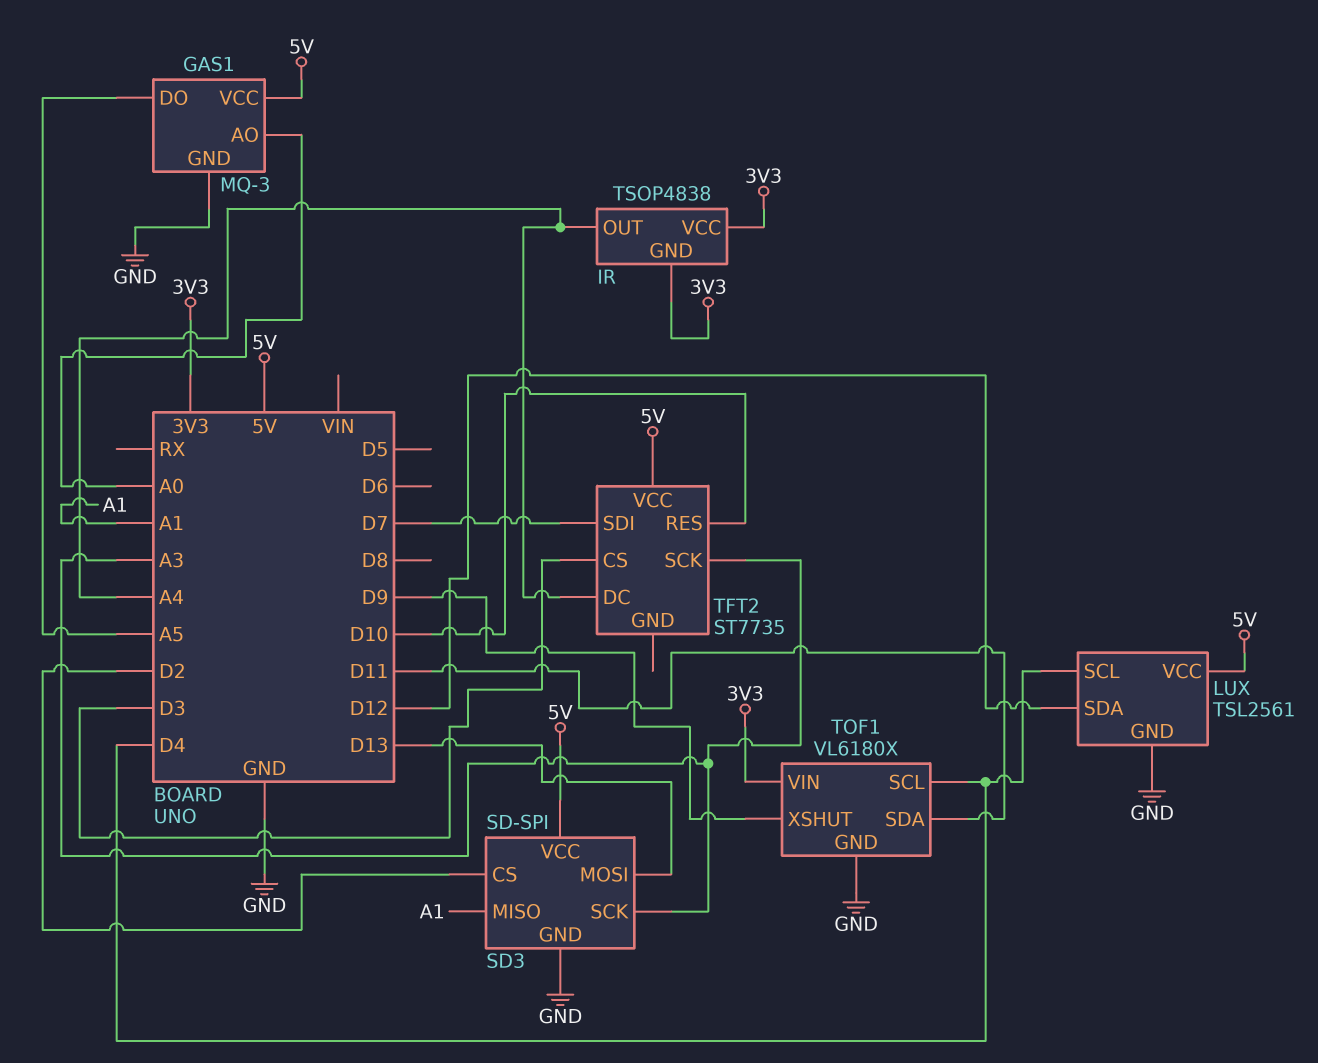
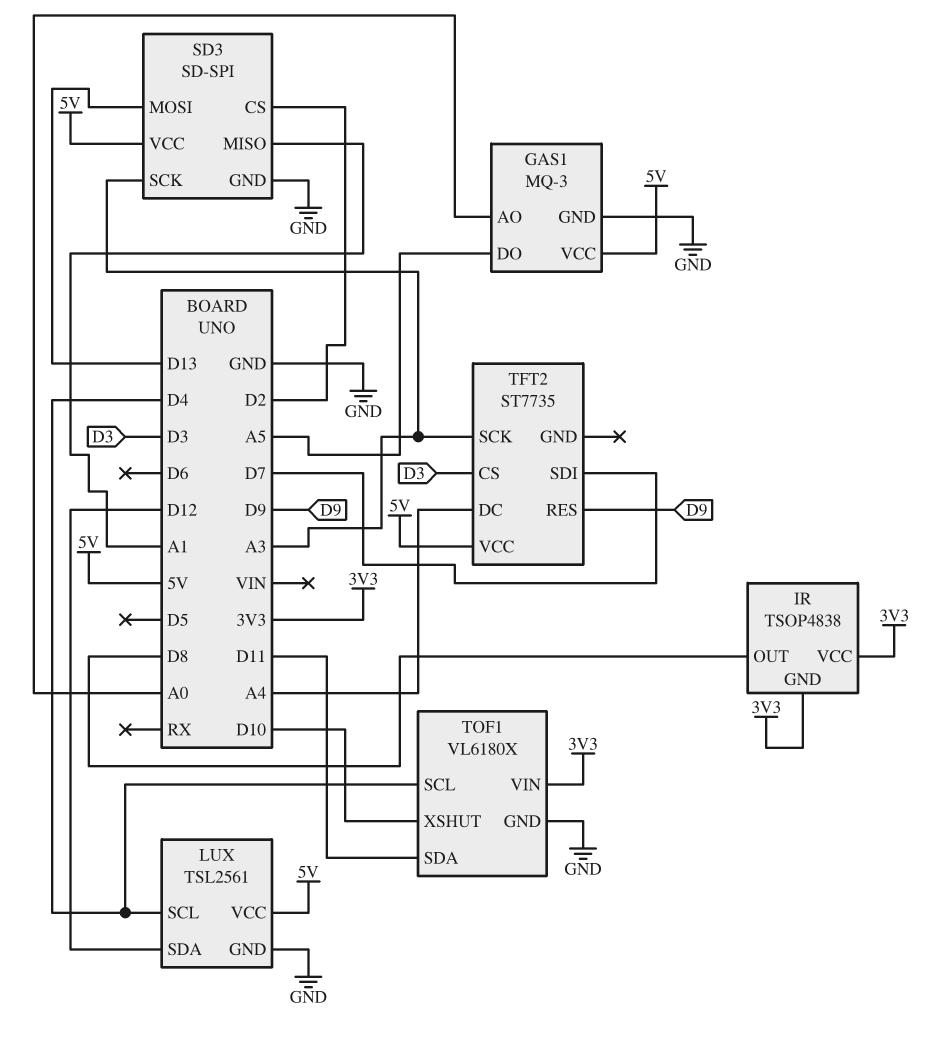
IR pin OUT: A4 -> D8
TFT2 pin RES: D10 -> D9
TOF1 pin XSHUT: D9 -> D10

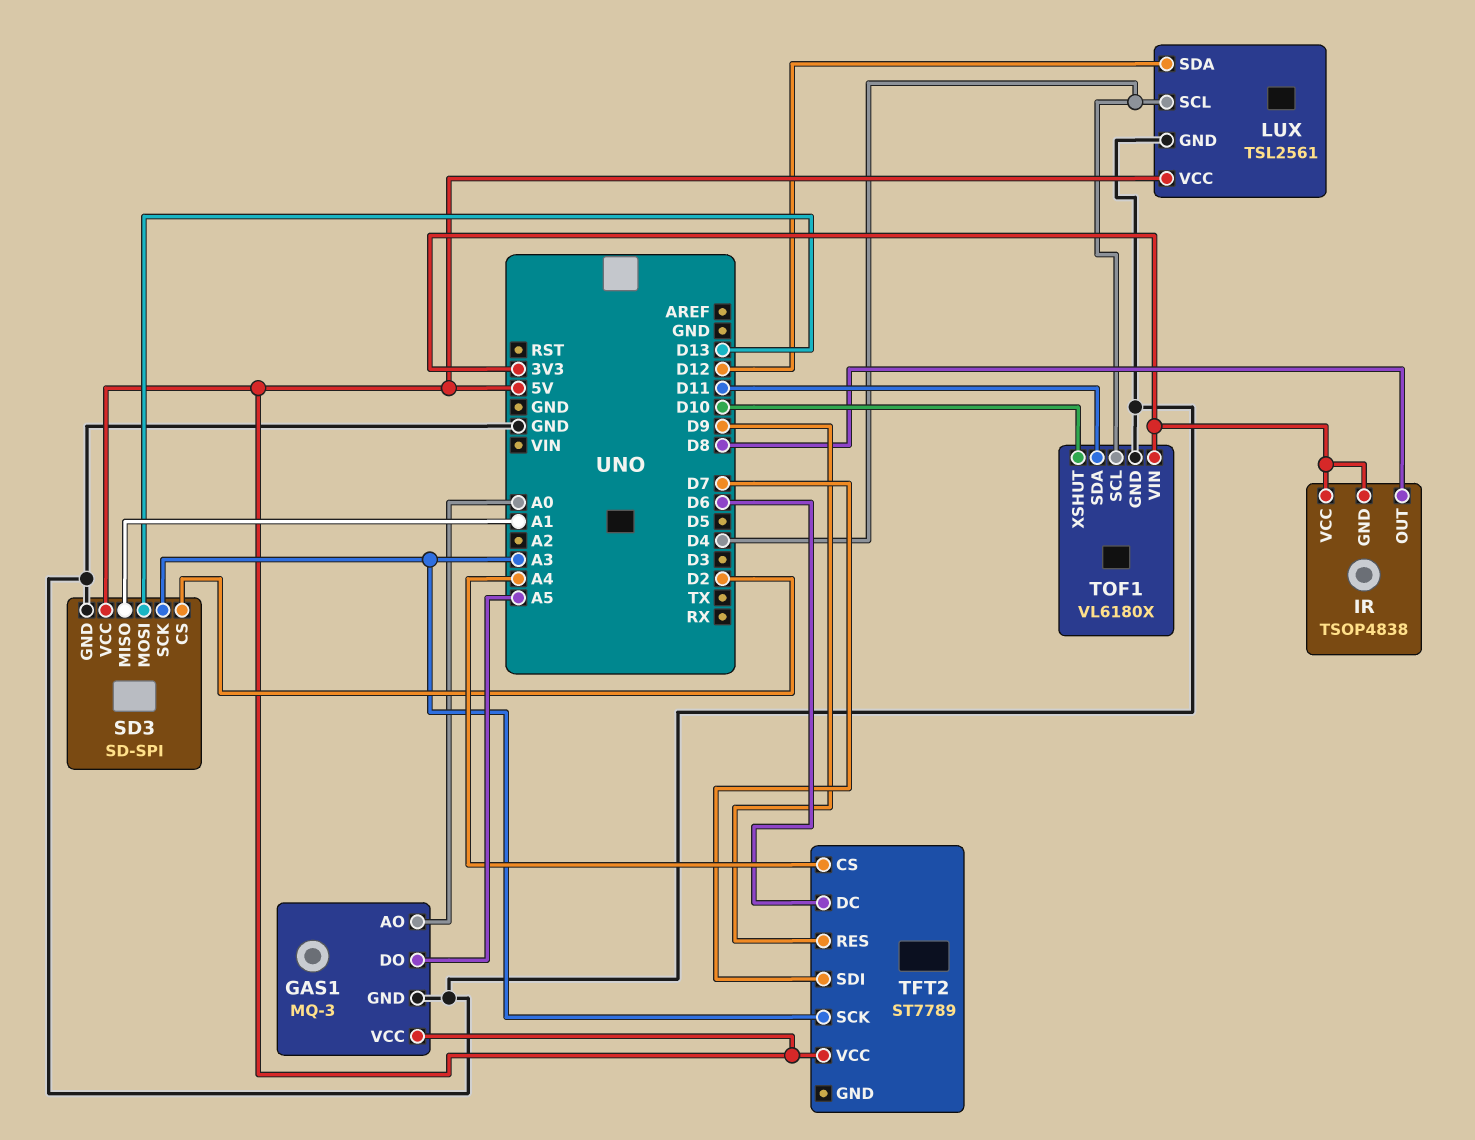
TFT2: ST7735 -> ST7789
TFT2 pin CS: D3 -> A4
TFT2 pin DC: A4 -> D6

